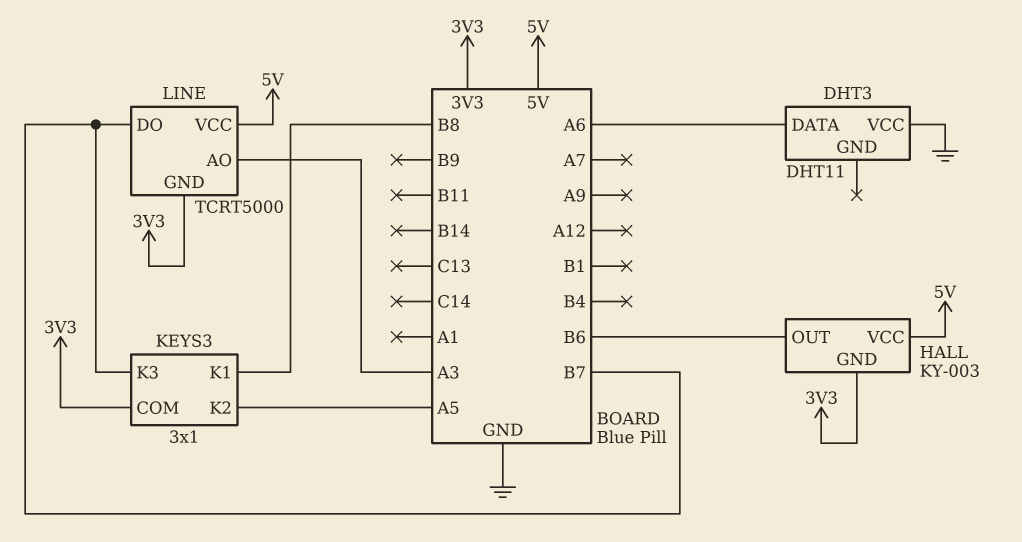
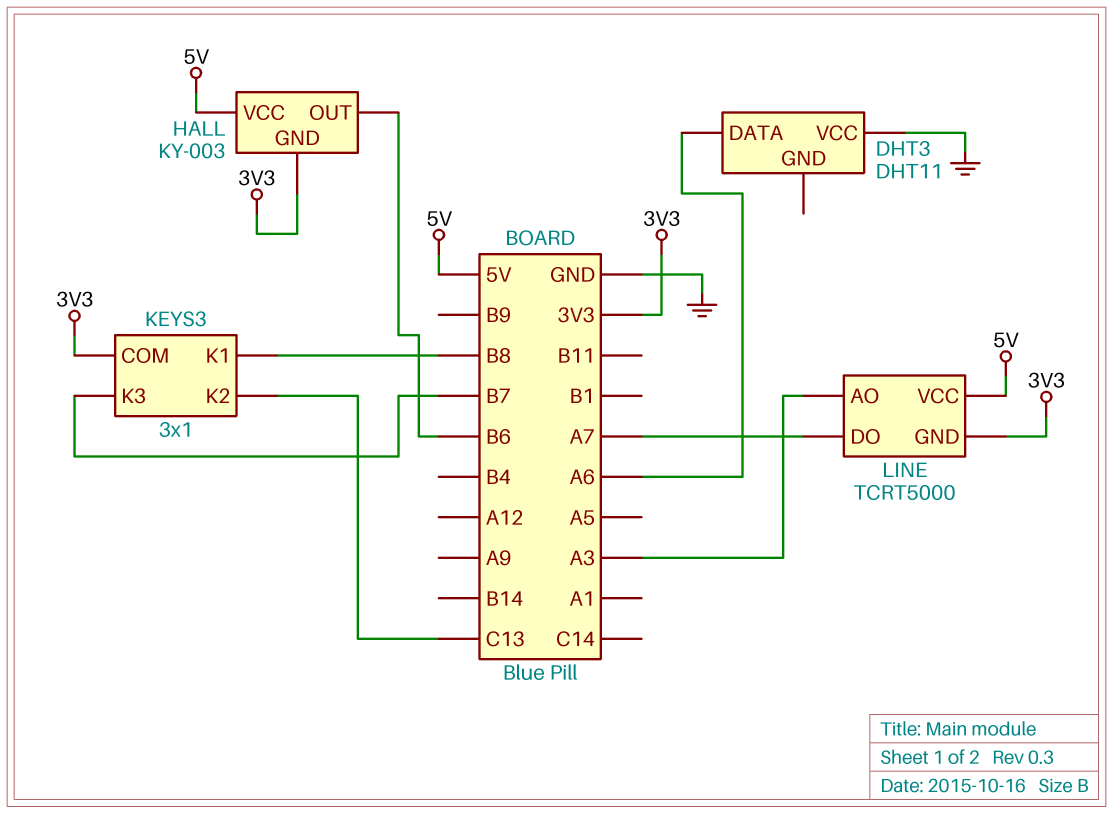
KEYS3 pin K2: A5 -> C13
LINE pin DO: B7 -> A7

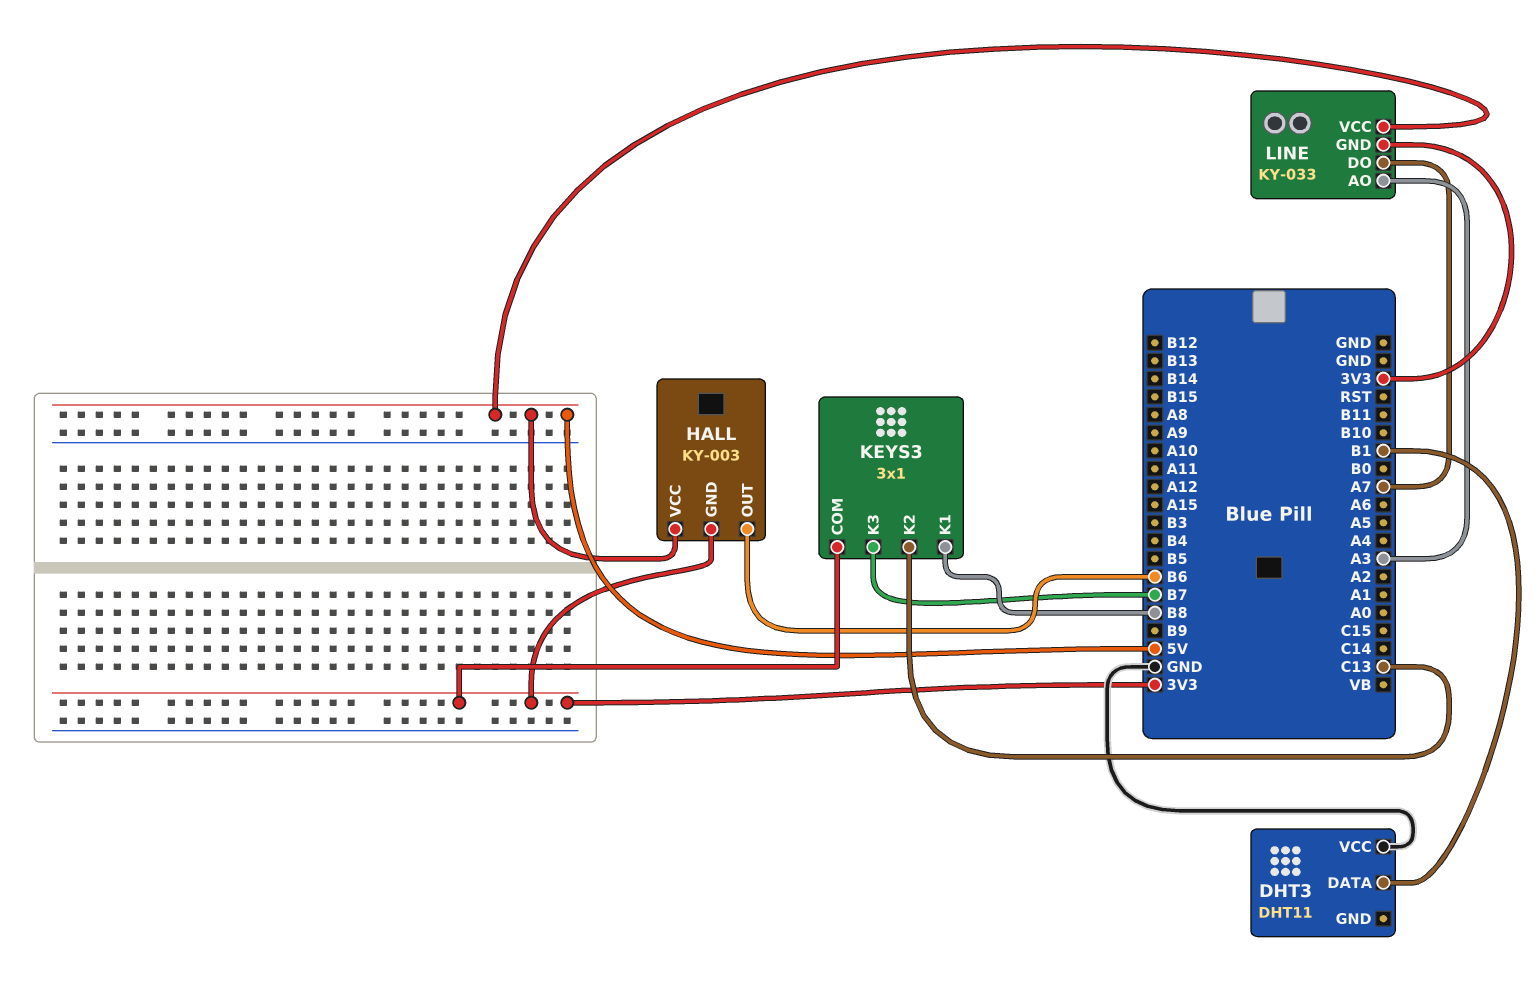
DHT3 pin DATA: A6 -> B1
LINE: TCRT5000 -> KY-033

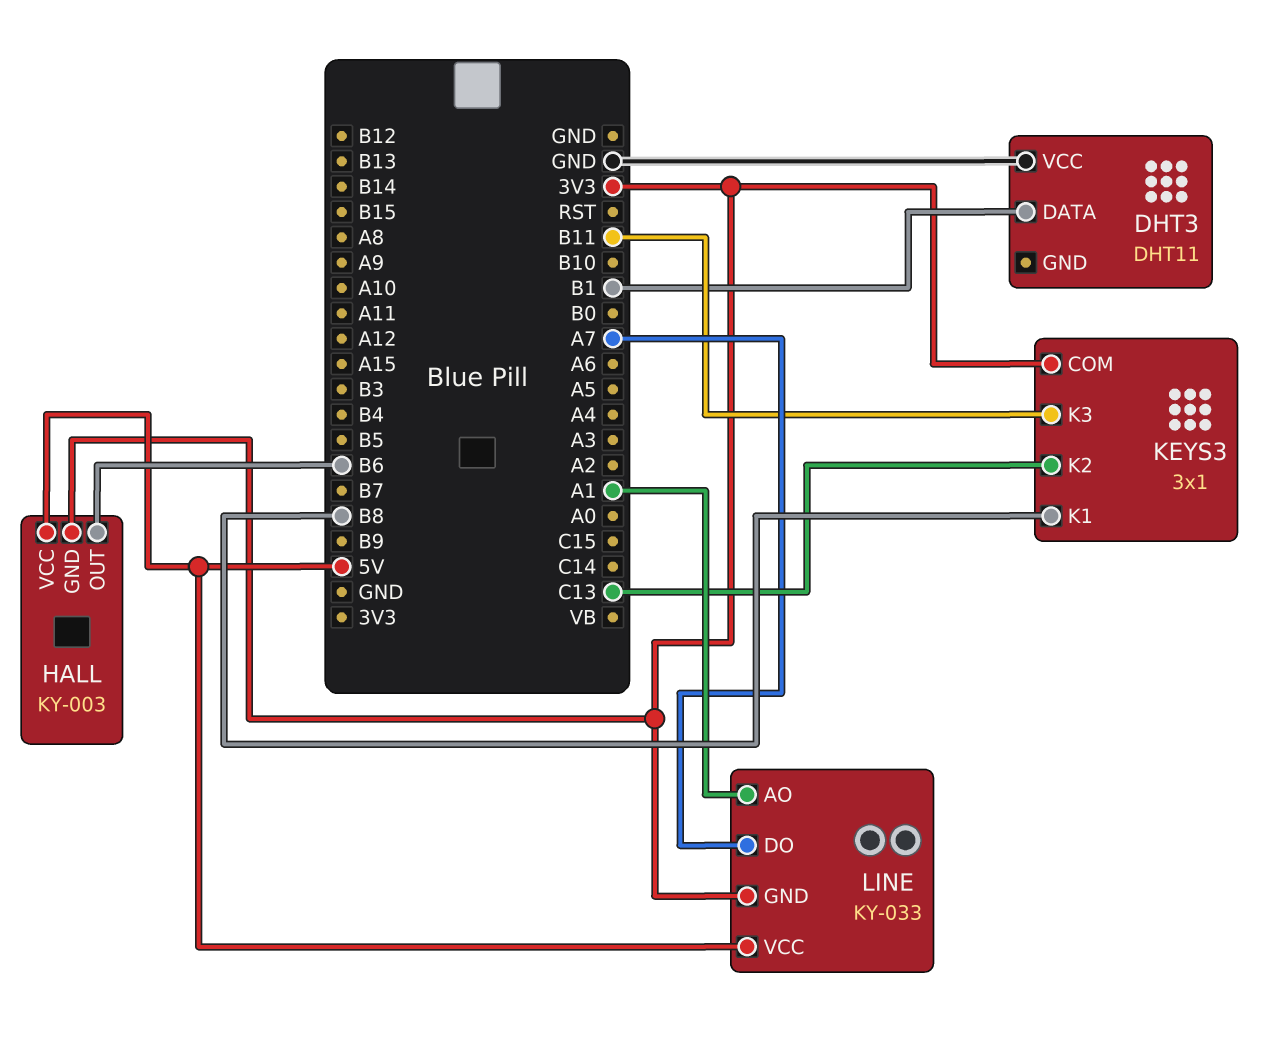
KEYS3 pin K3: B7 -> B11
LINE pin AO: A3 -> A1

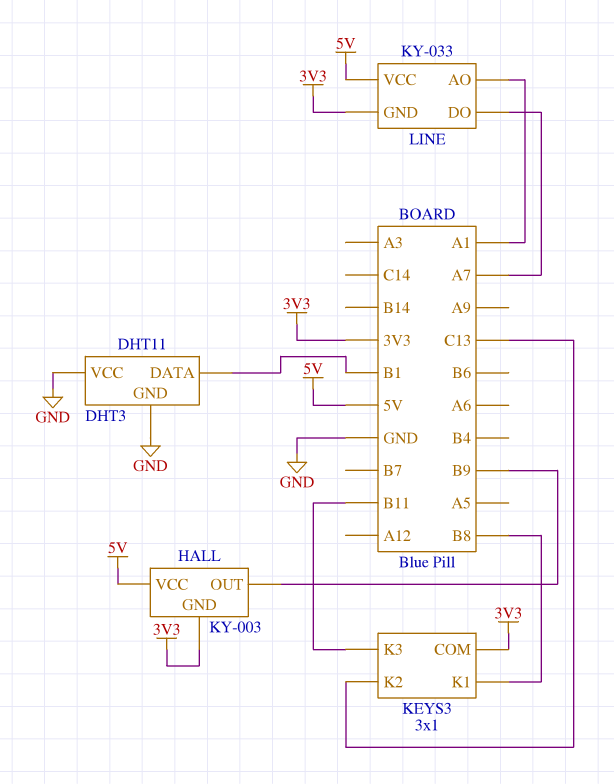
DHT3 pin GND: none -> GND
HALL pin OUT: B6 -> B9

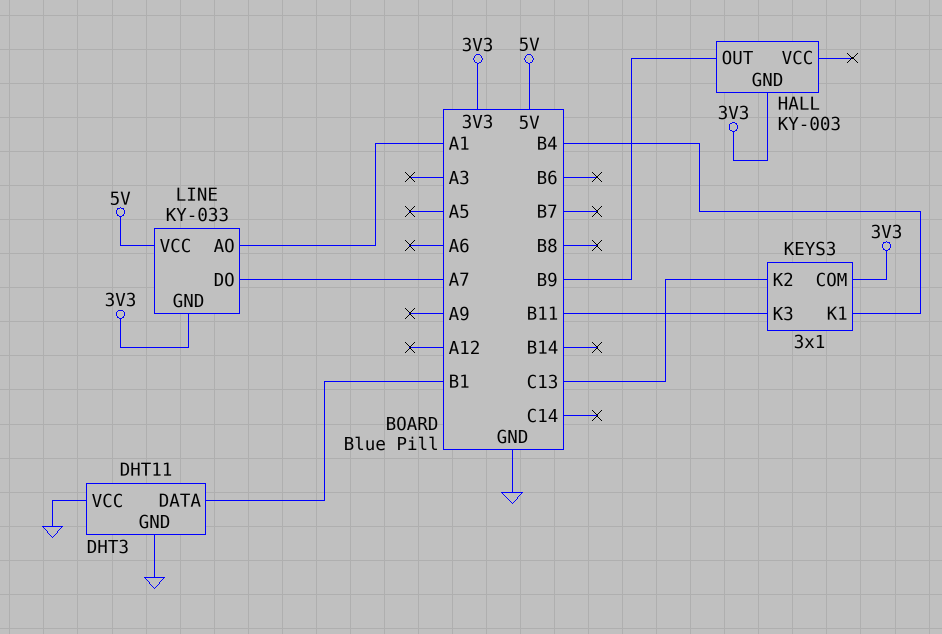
HALL pin VCC: 5V -> none
KEYS3 pin K1: B8 -> B4

